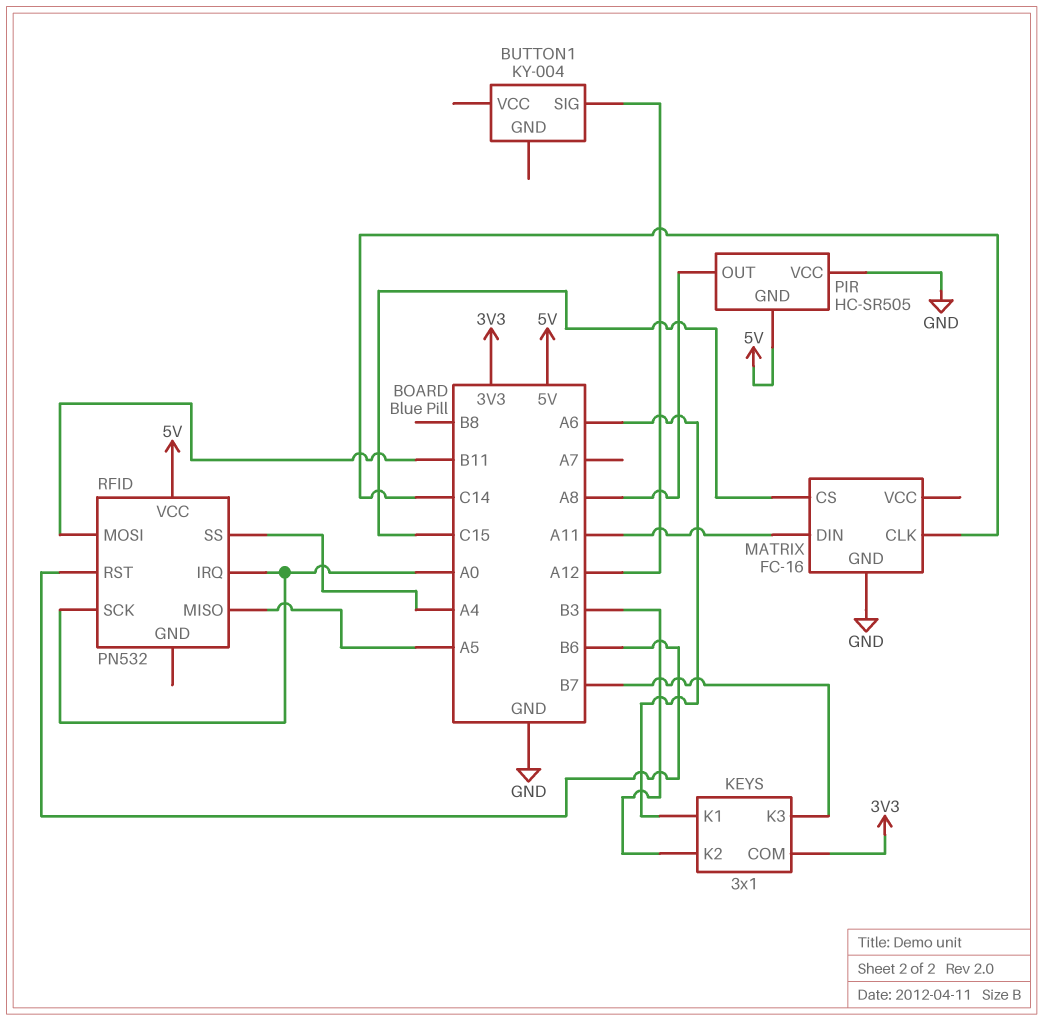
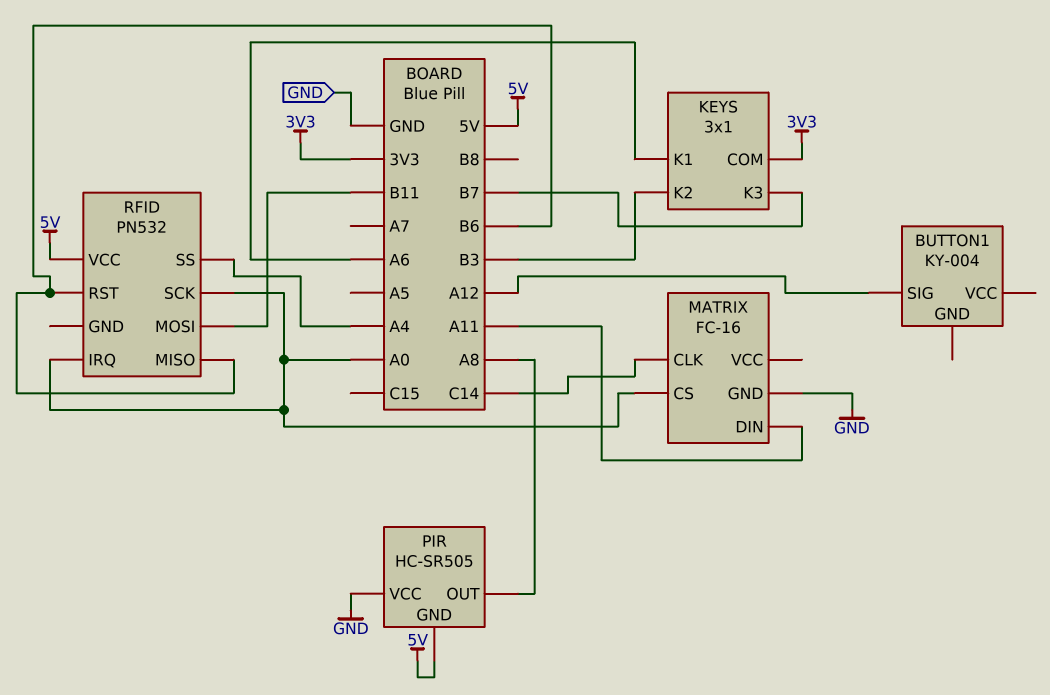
MATRIX pin CS: C15 -> A0
RFID pin MISO: A5 -> B6

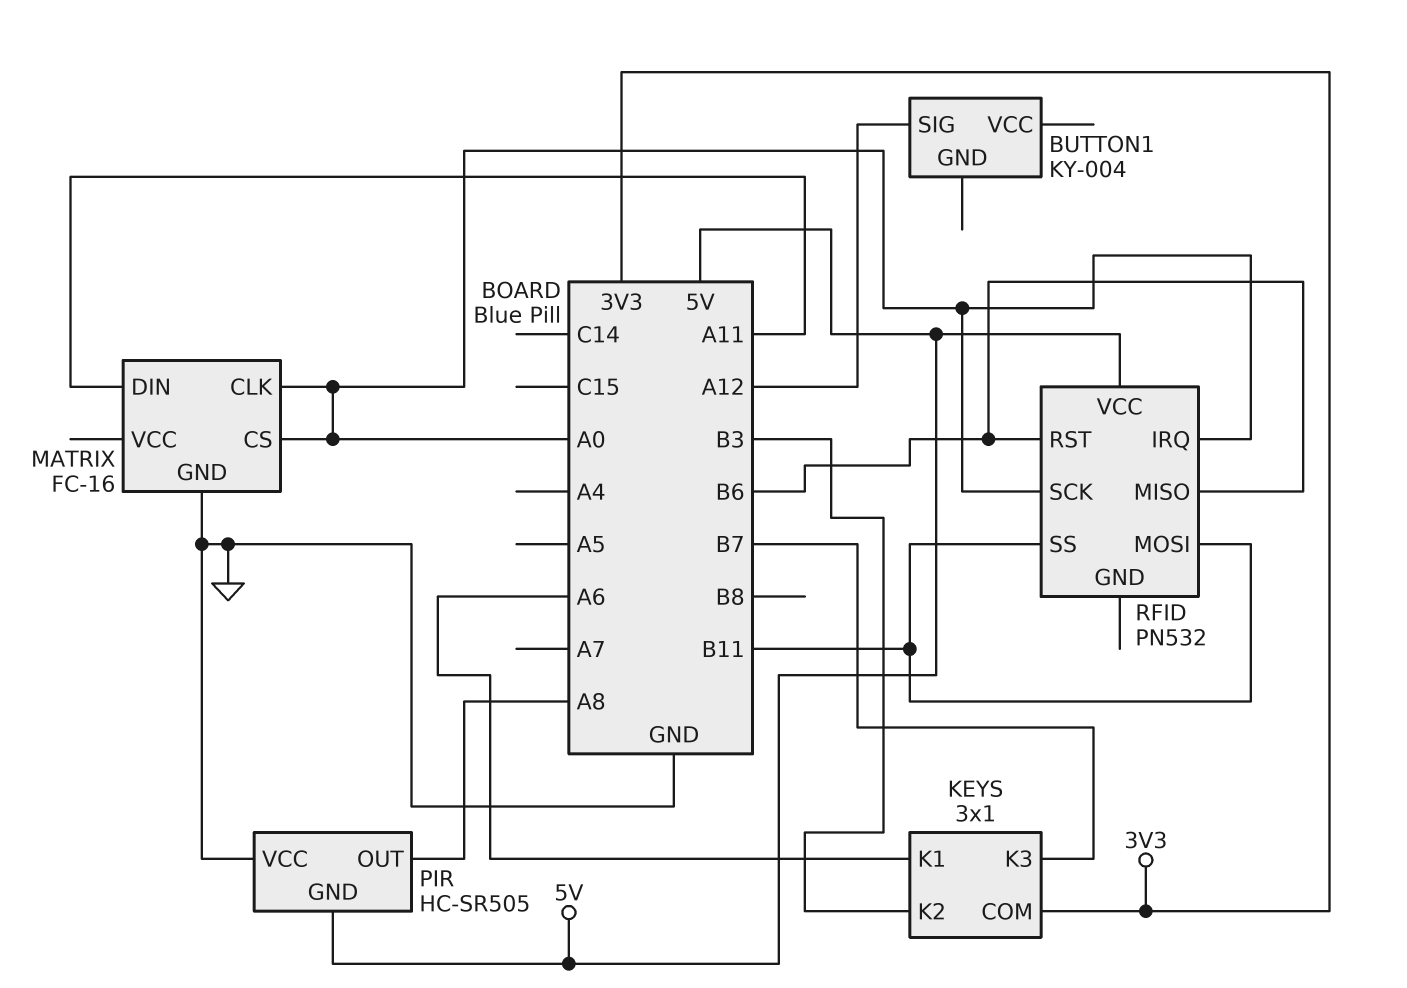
MATRIX pin CLK: C14 -> A0
RFID pin SS: A4 -> B11

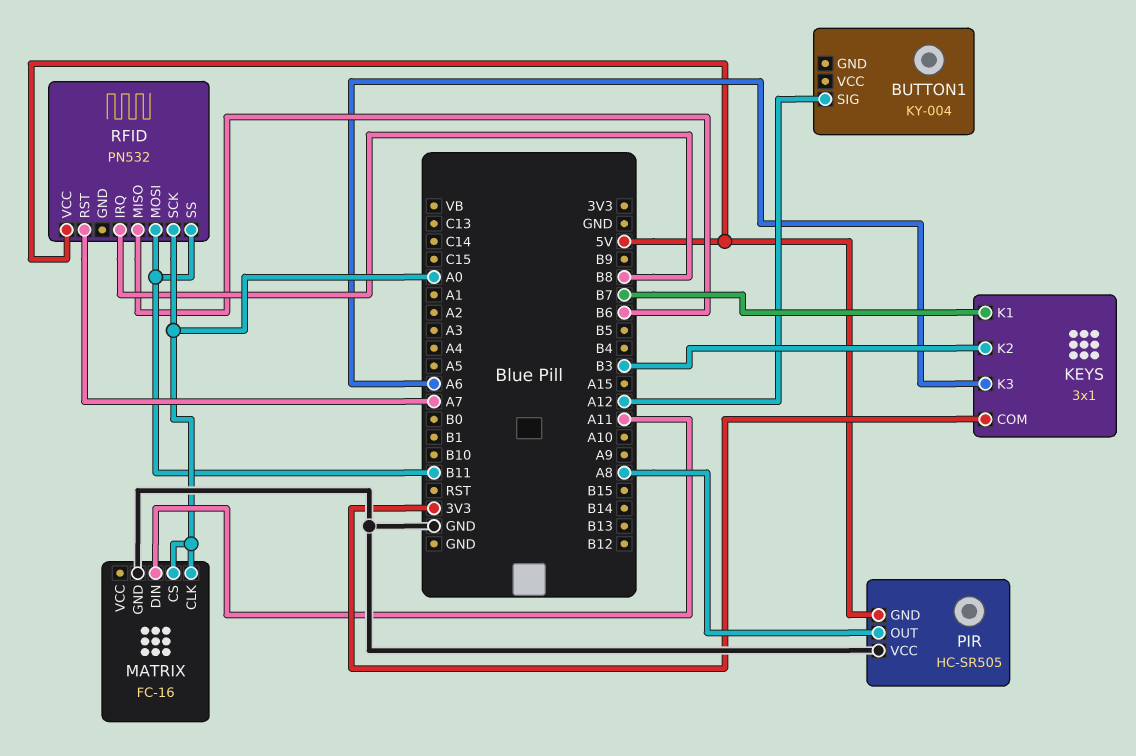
KEYS pin K1: A6 -> B7
KEYS pin K3: B7 -> A6
RFID pin IRQ: A0 -> B8
RFID pin RST: B6 -> A7

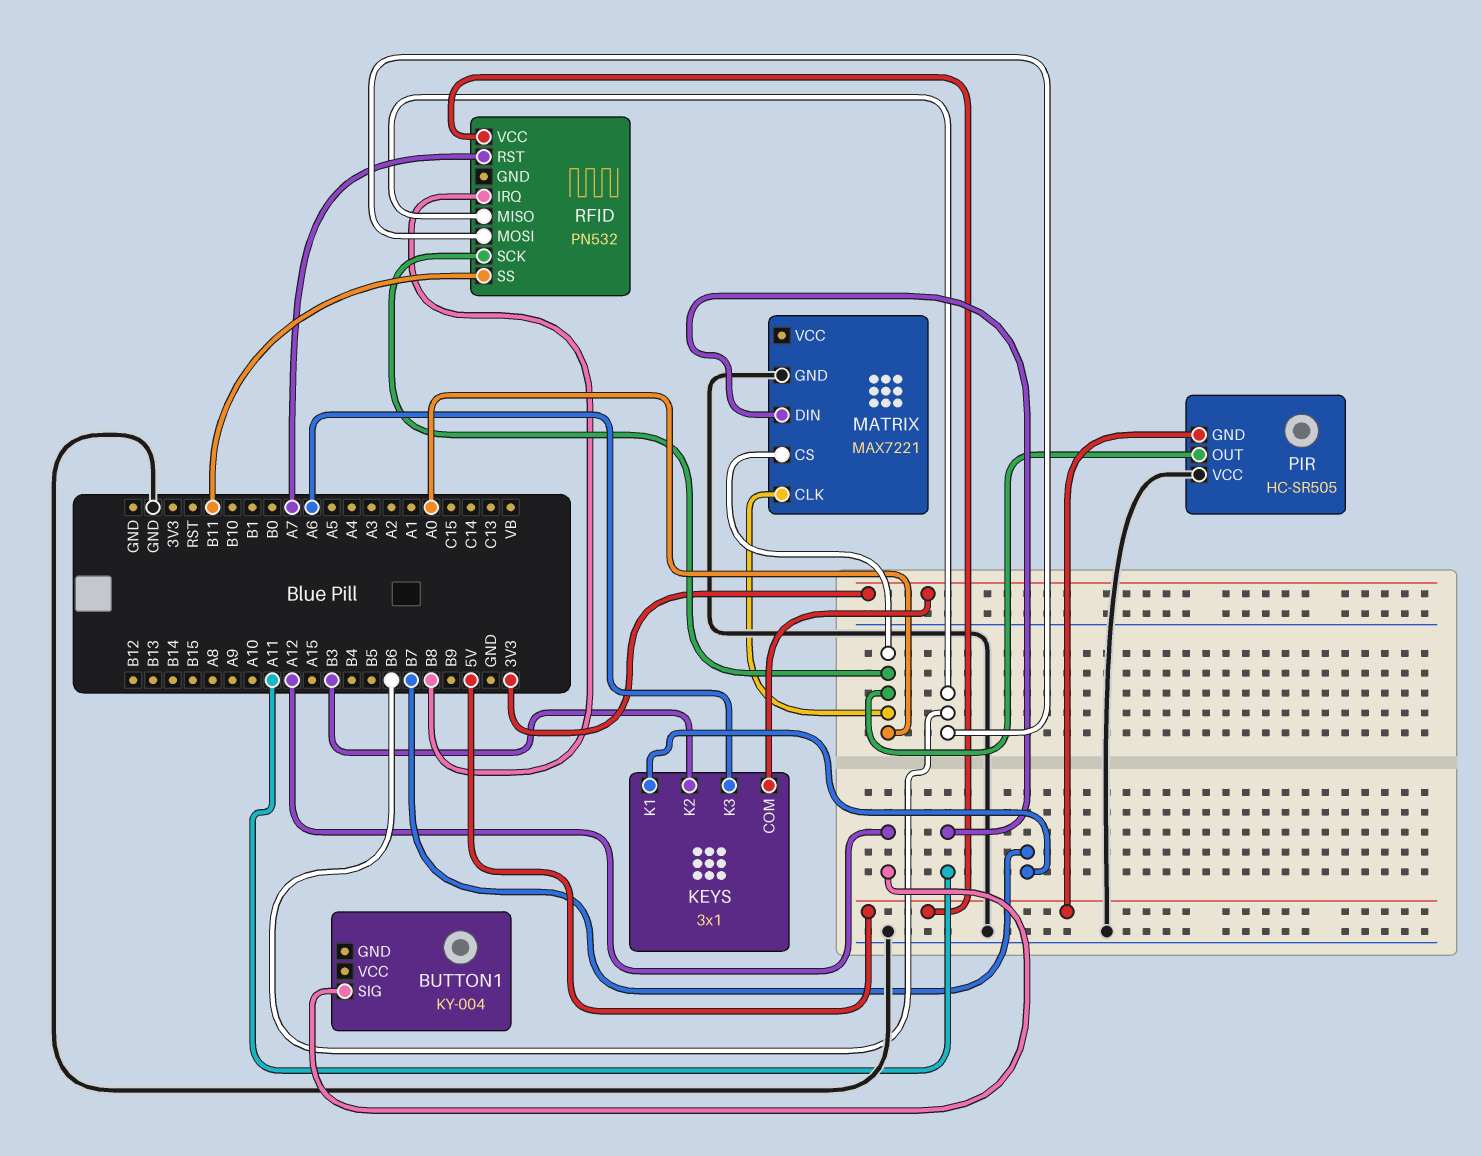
MATRIX: FC-16 -> MAX7221
PIR pin OUT: A8 -> A0
RFID pin MOSI: B11 -> B6

